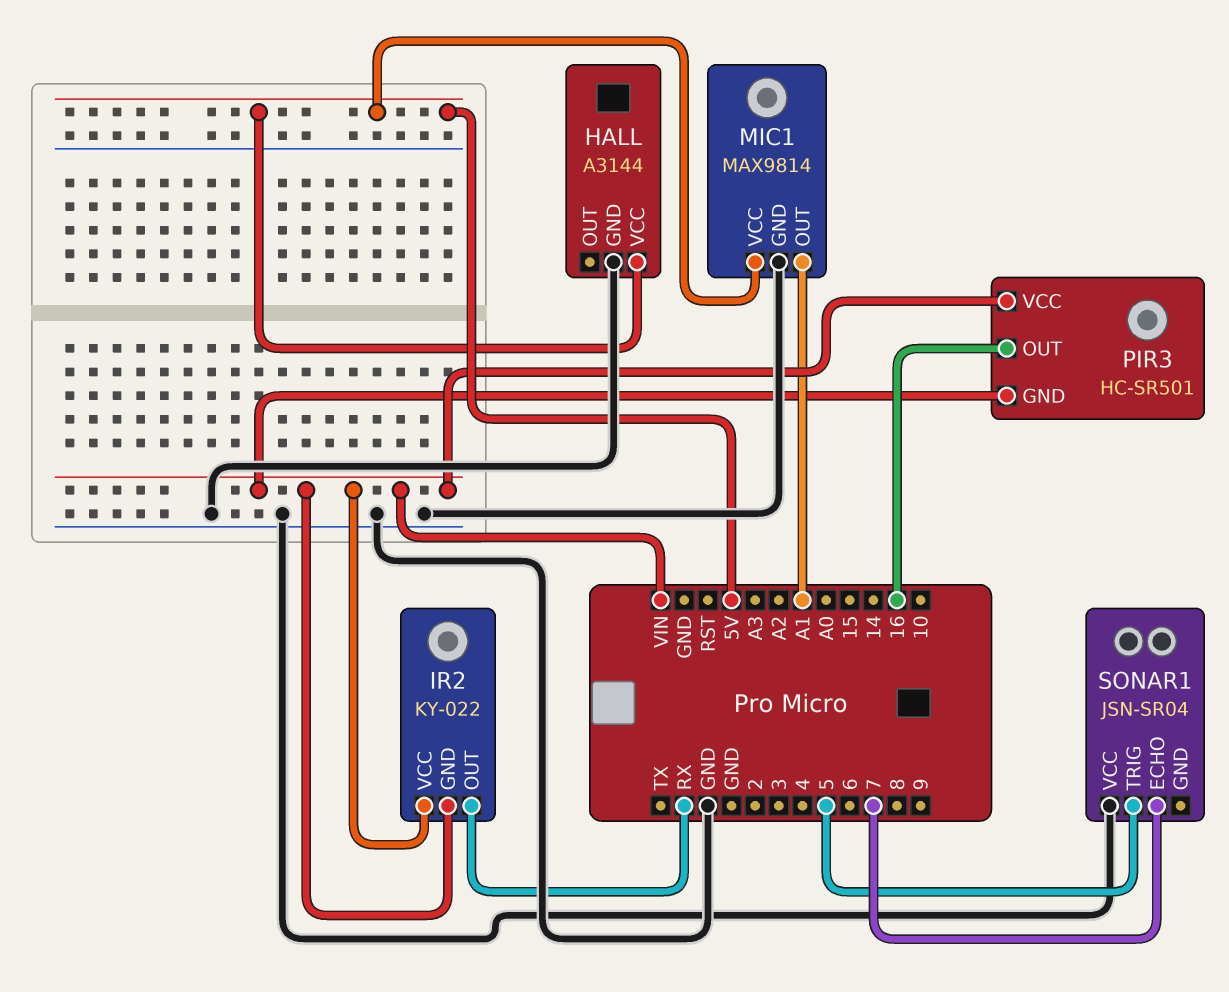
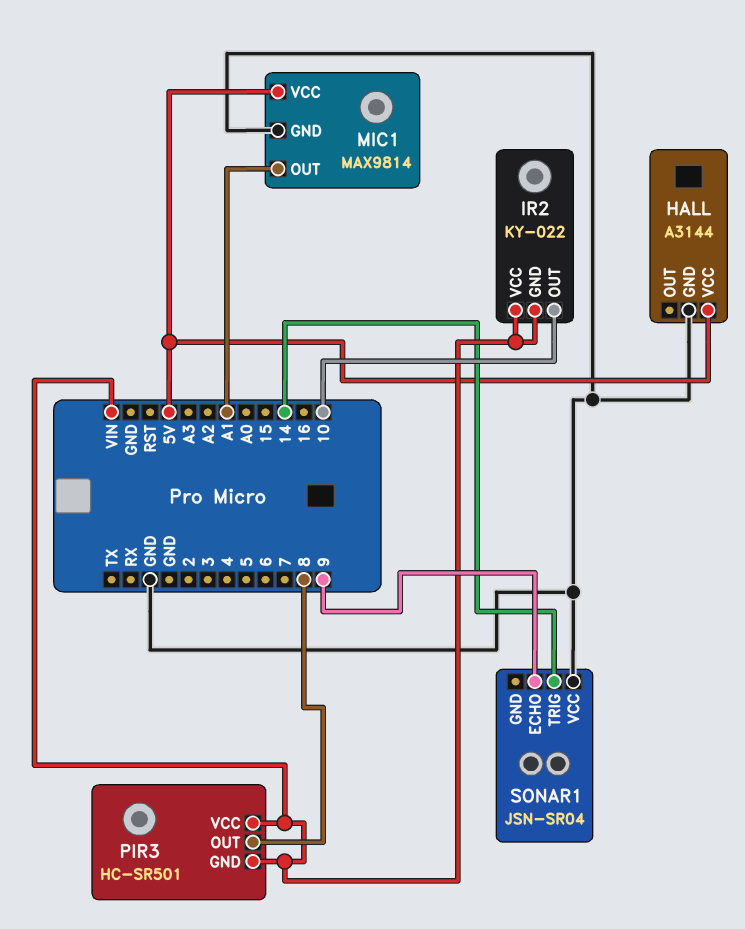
IR2 pin OUT: RX -> 10
PIR3 pin OUT: 16 -> 8
SONAR1 pin ECHO: 7 -> 9
SONAR1 pin TRIG: 5 -> 14

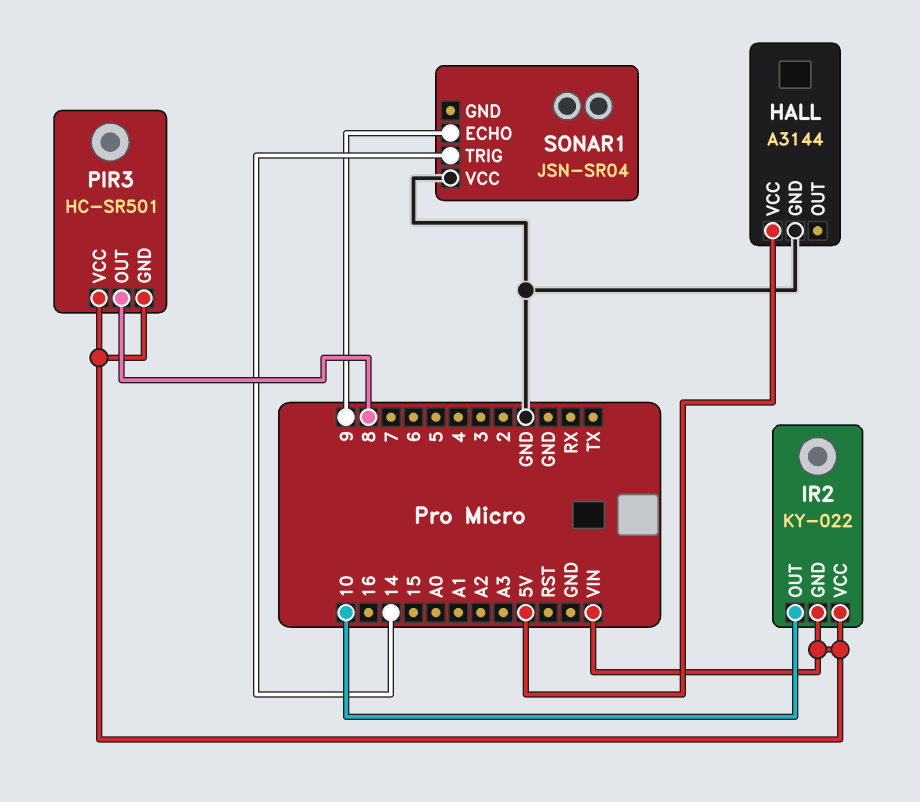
MIC1: MAX9814 -> none
MIC1 pin GND: GND -> none
MIC1 pin OUT: A1 -> none
MIC1 pin VCC: 5V -> none

